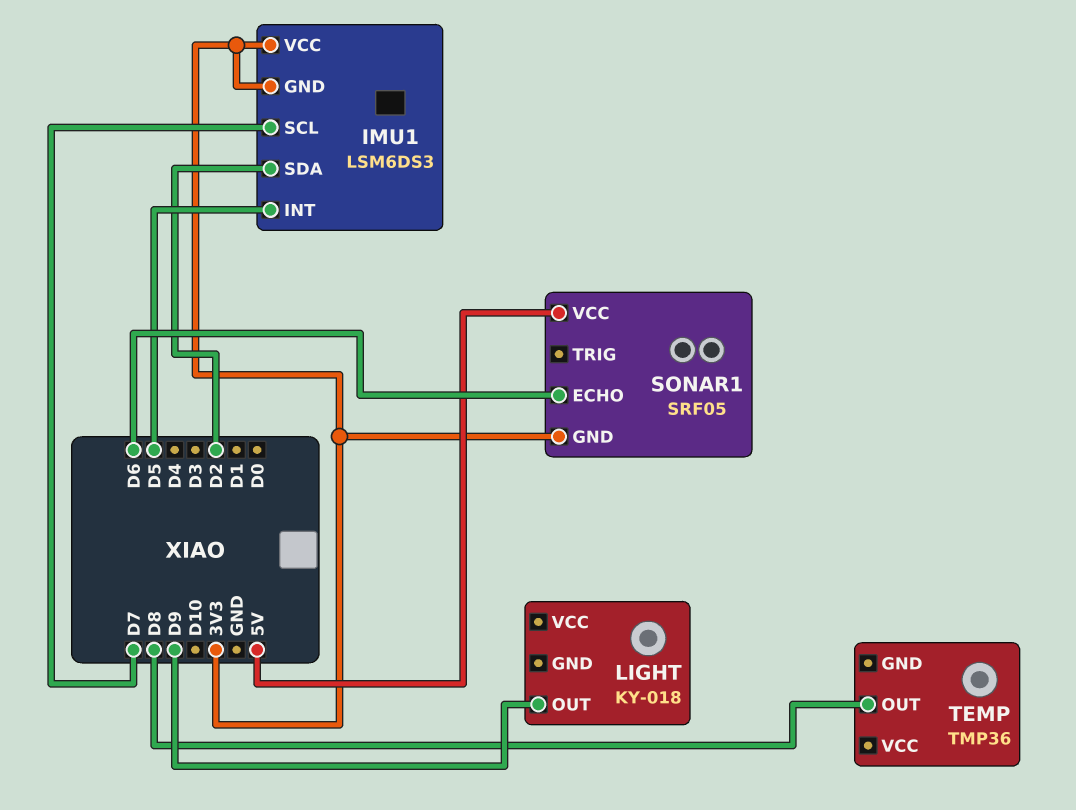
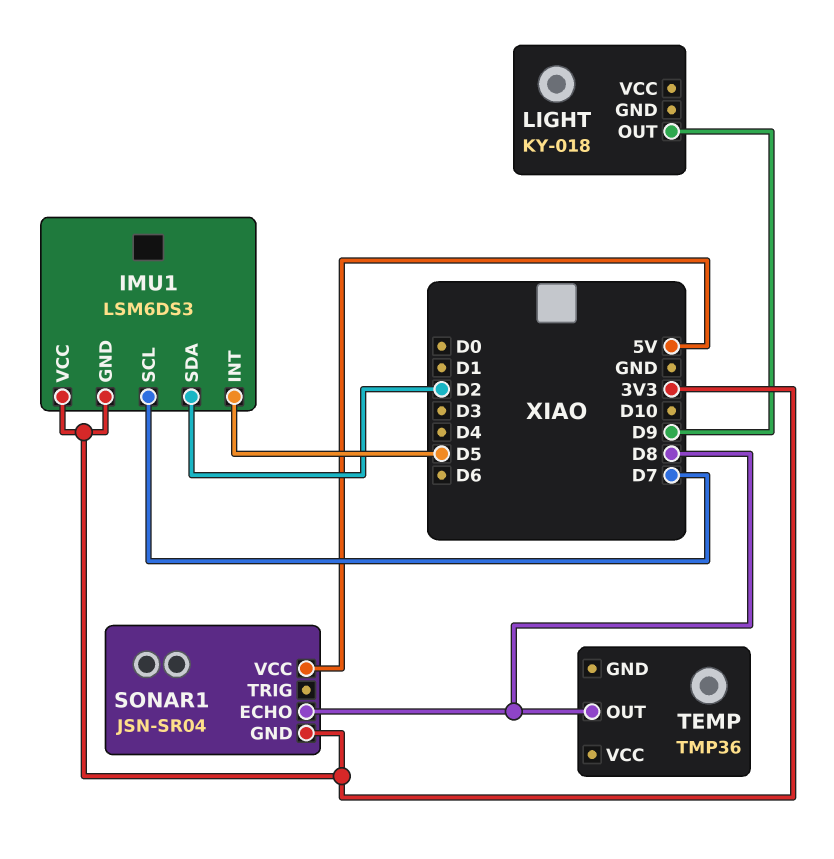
SONAR1: SRF05 -> JSN-SR04
SONAR1 pin ECHO: D6 -> D8

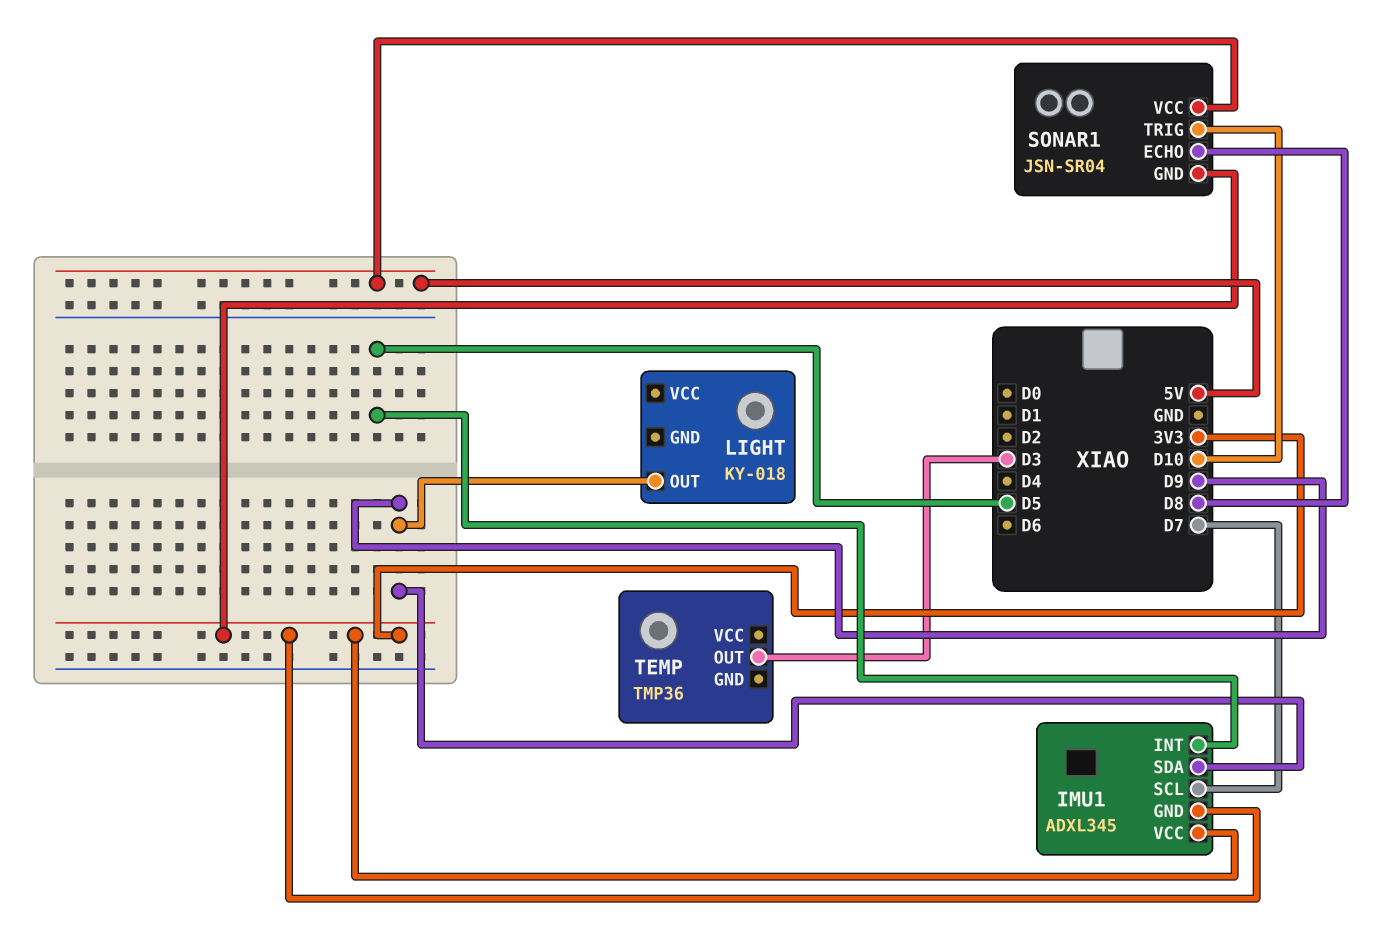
IMU1: LSM6DS3 -> ADXL345
IMU1 pin SDA: D2 -> D9
SONAR1 pin TRIG: none -> D10
TEMP pin OUT: D8 -> D3

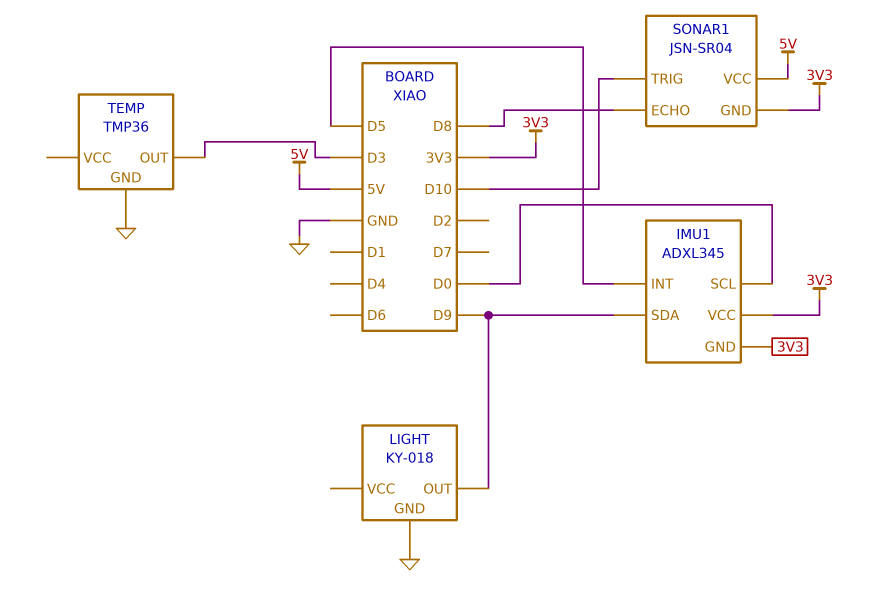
IMU1 pin SCL: D7 -> D0
LIGHT pin GND: none -> GND
TEMP pin GND: none -> GND

